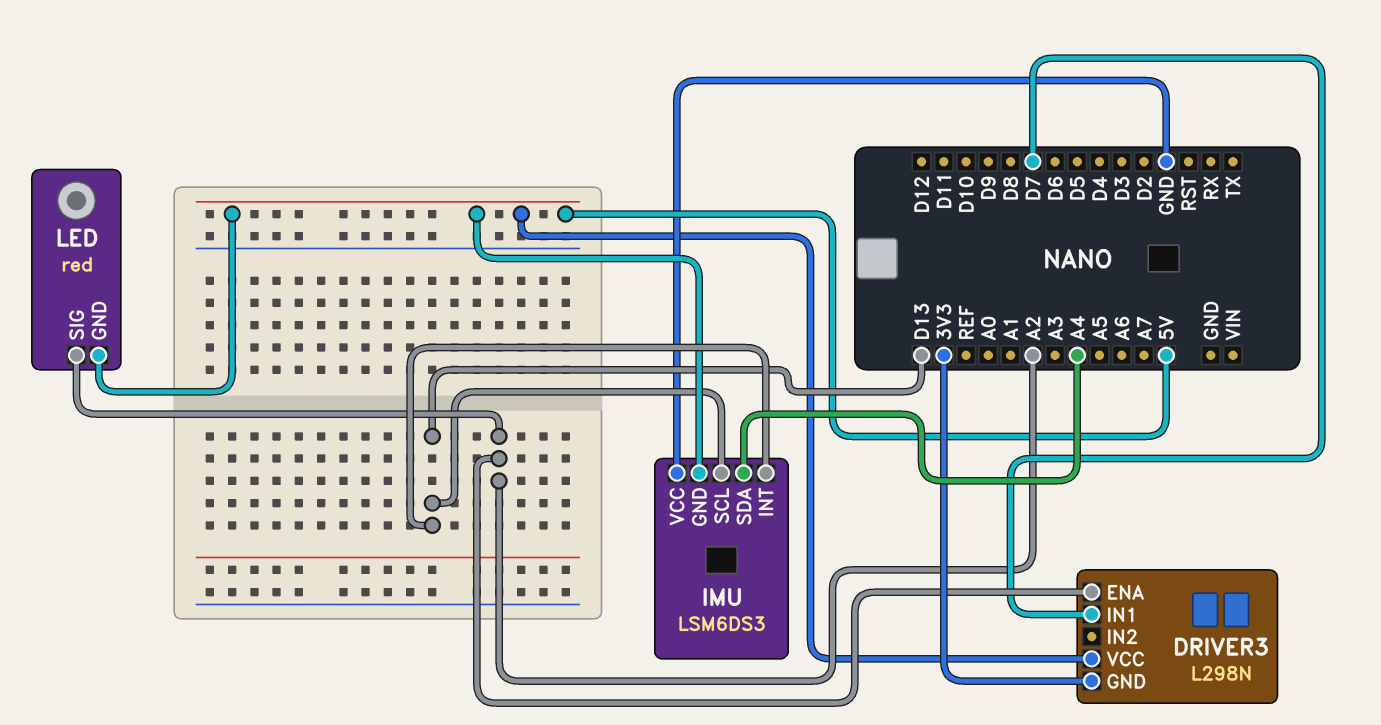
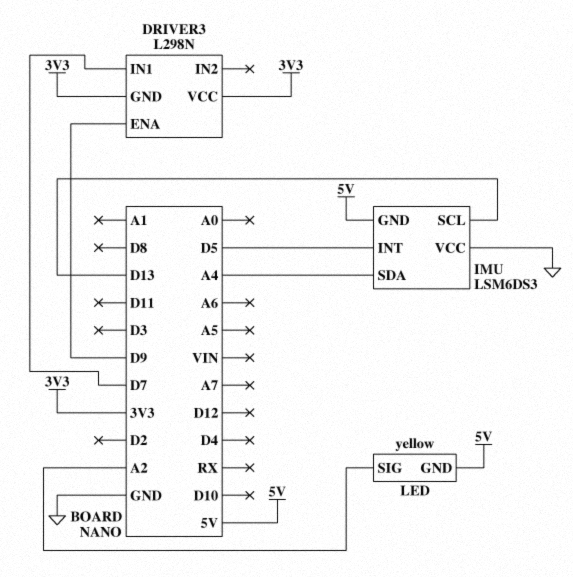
DRIVER3 pin ENA: A2 -> D9
DRIVER3 pin VCC: 5V -> 3V3
IMU pin INT: D13 -> D5
LED: red -> yellow

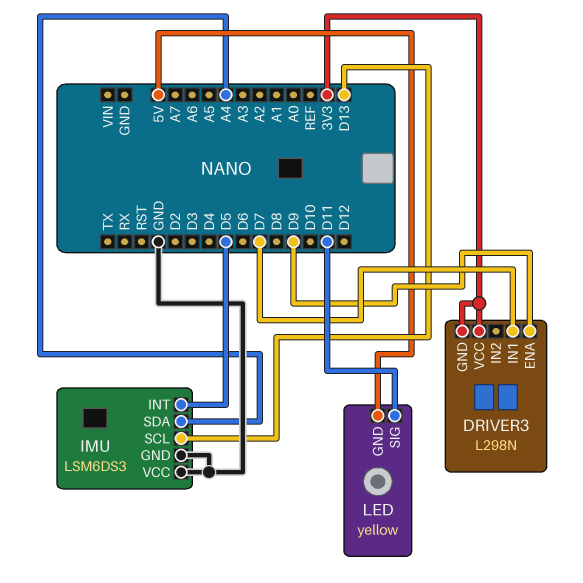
IMU pin GND: 5V -> GND
LED pin SIG: A2 -> D11

